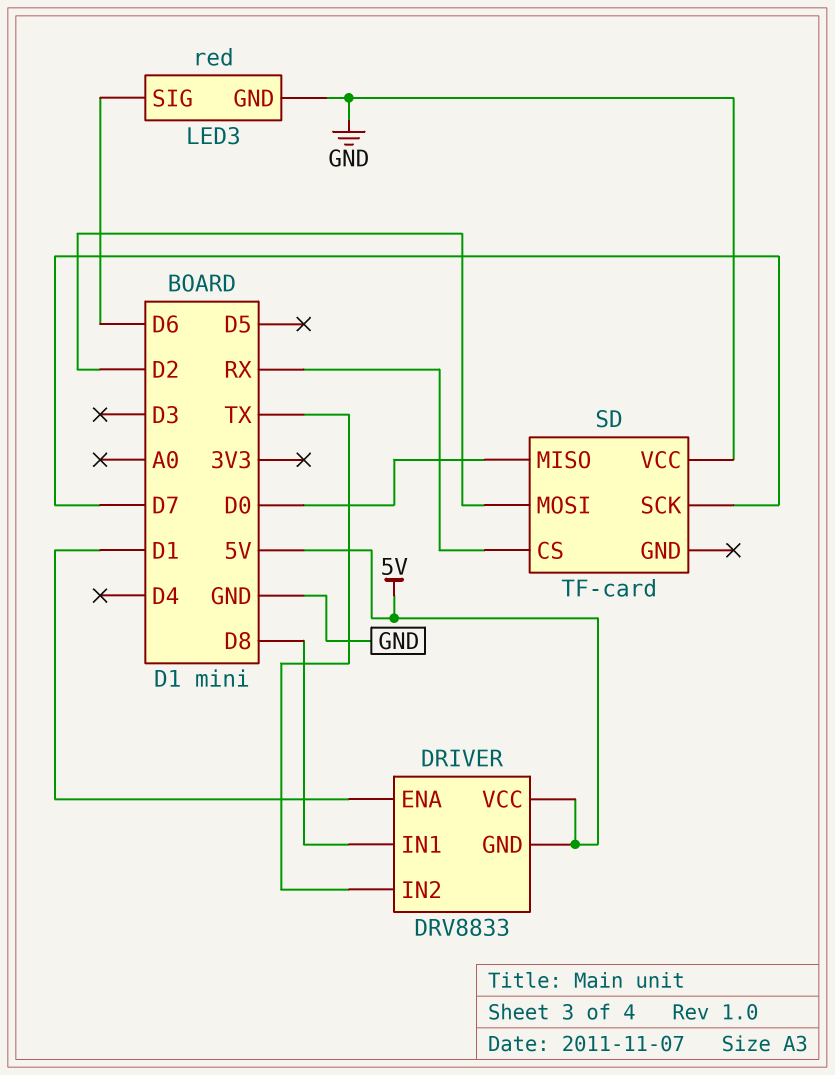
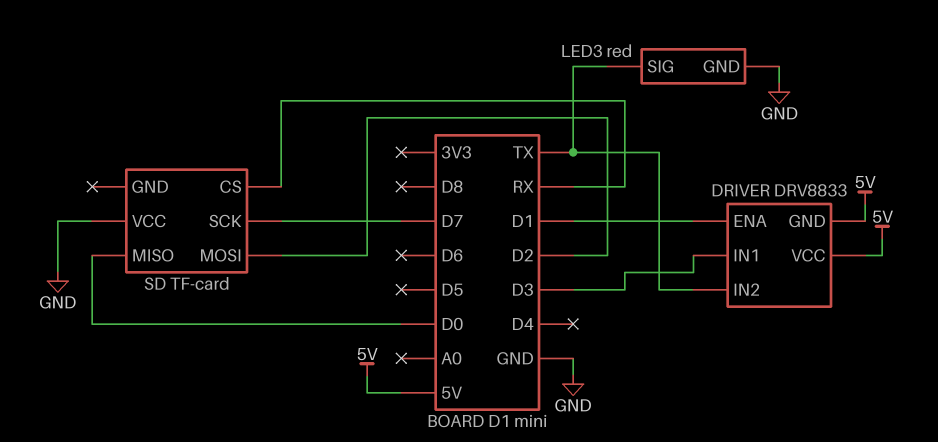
DRIVER pin IN1: D8 -> D3
LED3 pin SIG: D6 -> TX

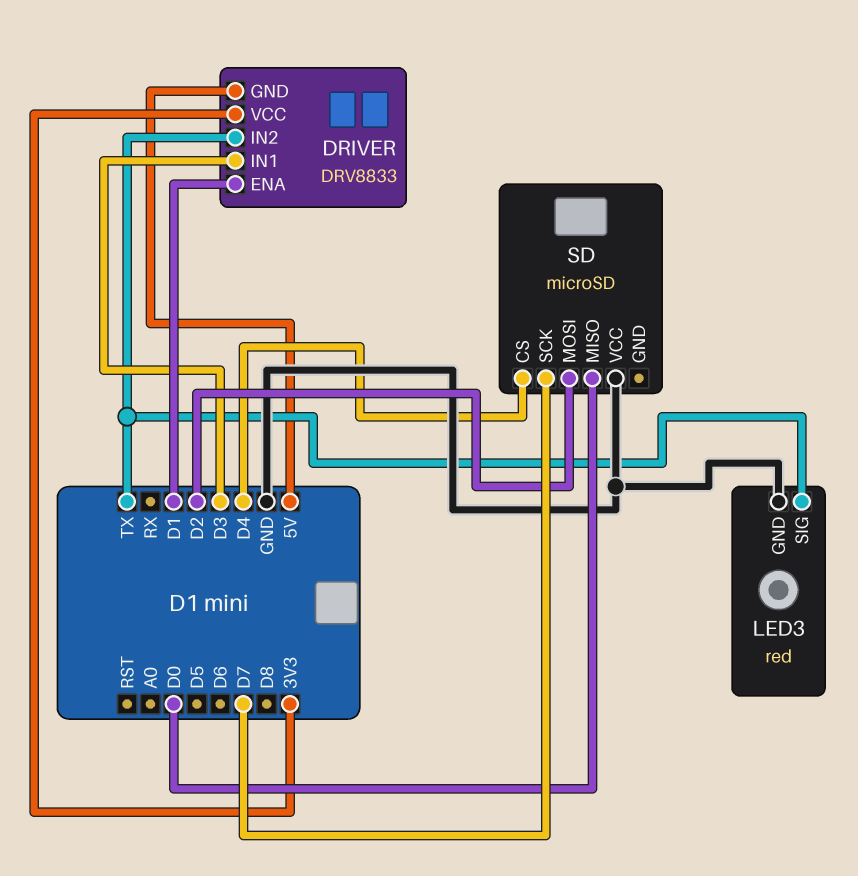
DRIVER pin VCC: 5V -> 3V3
SD: TF-card -> microSD
SD pin CS: RX -> D4

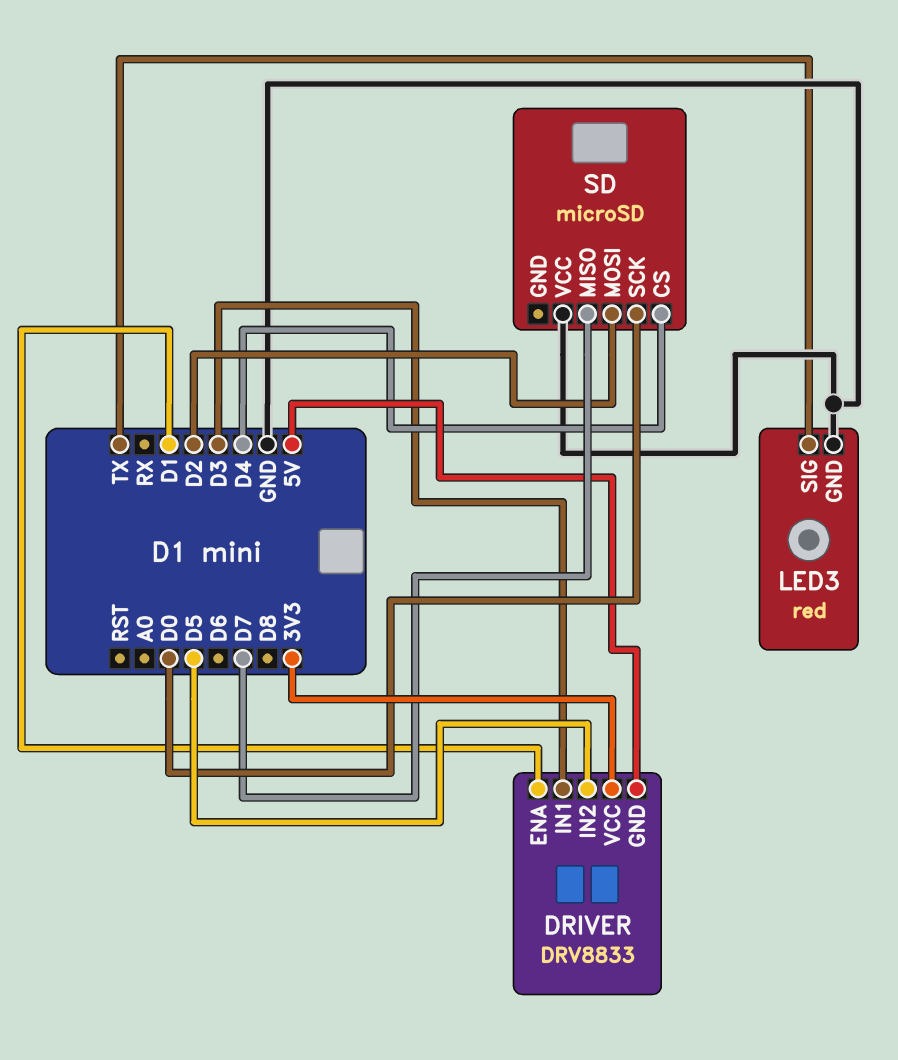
DRIVER pin IN2: TX -> D5
SD pin MISO: D0 -> D7
SD pin SCK: D7 -> D0

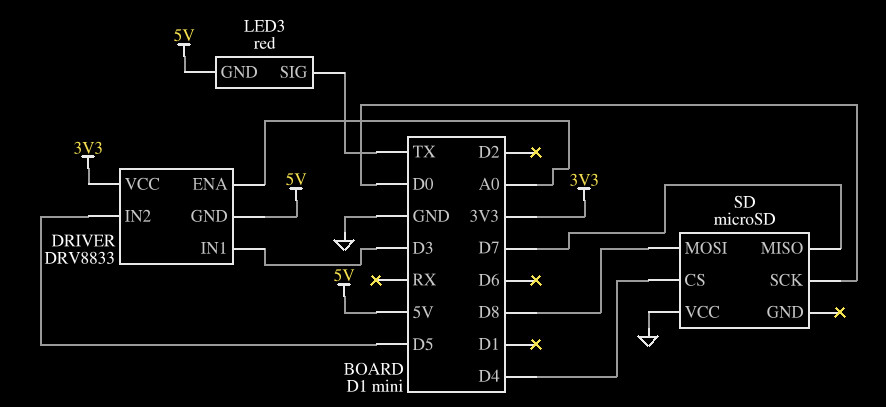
DRIVER pin ENA: D1 -> A0
LED3 pin GND: GND -> 5V
SD pin MOSI: D2 -> D8

